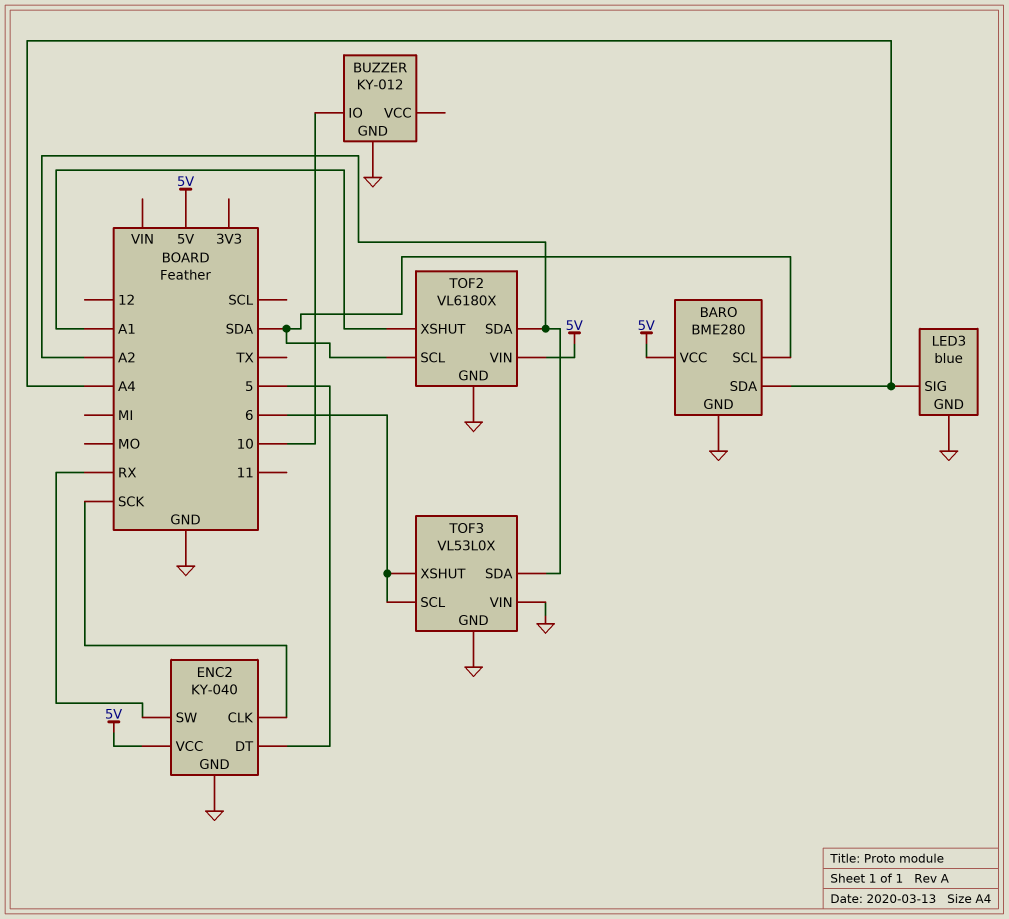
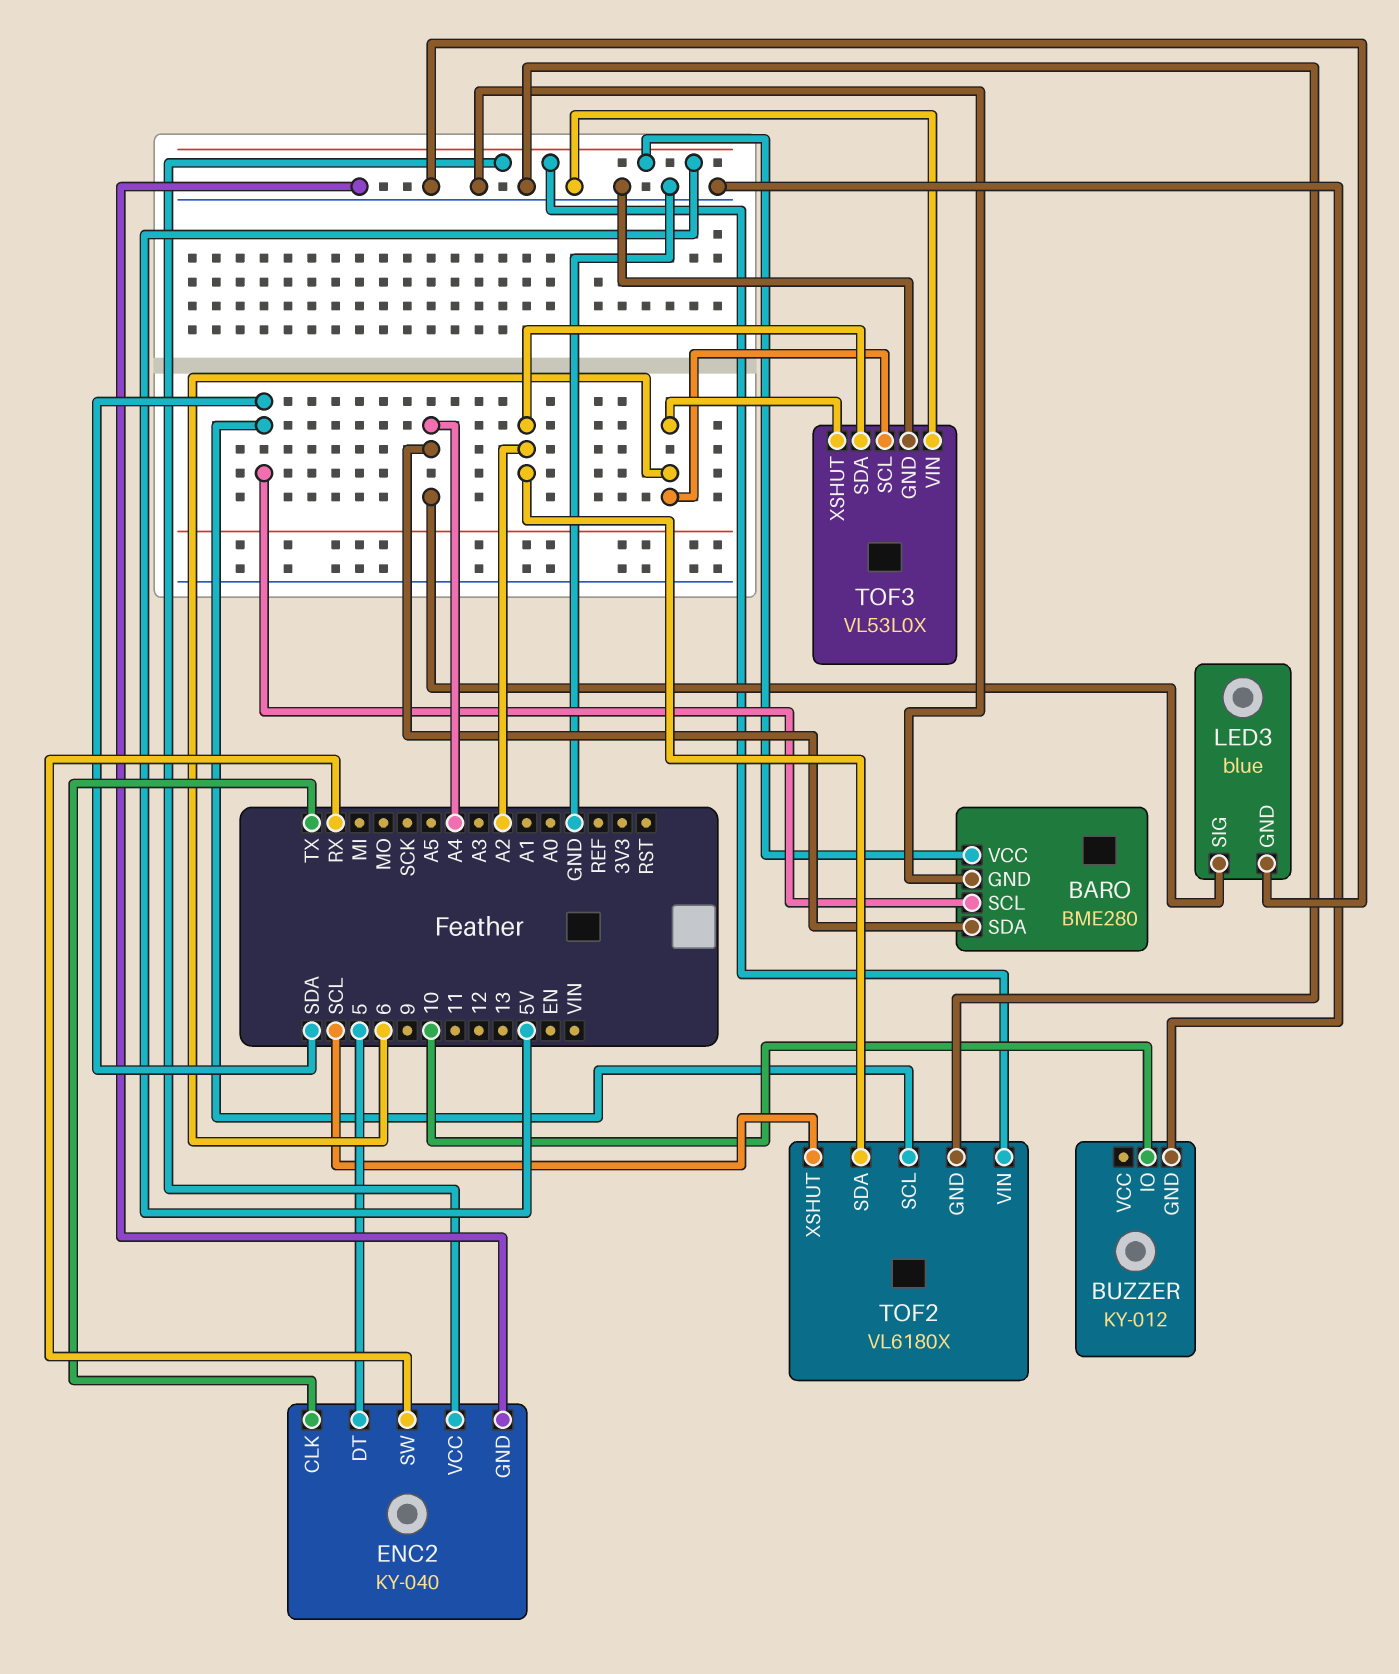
ENC2 pin CLK: SCK -> TX
TOF2 pin XSHUT: A1 -> SCL

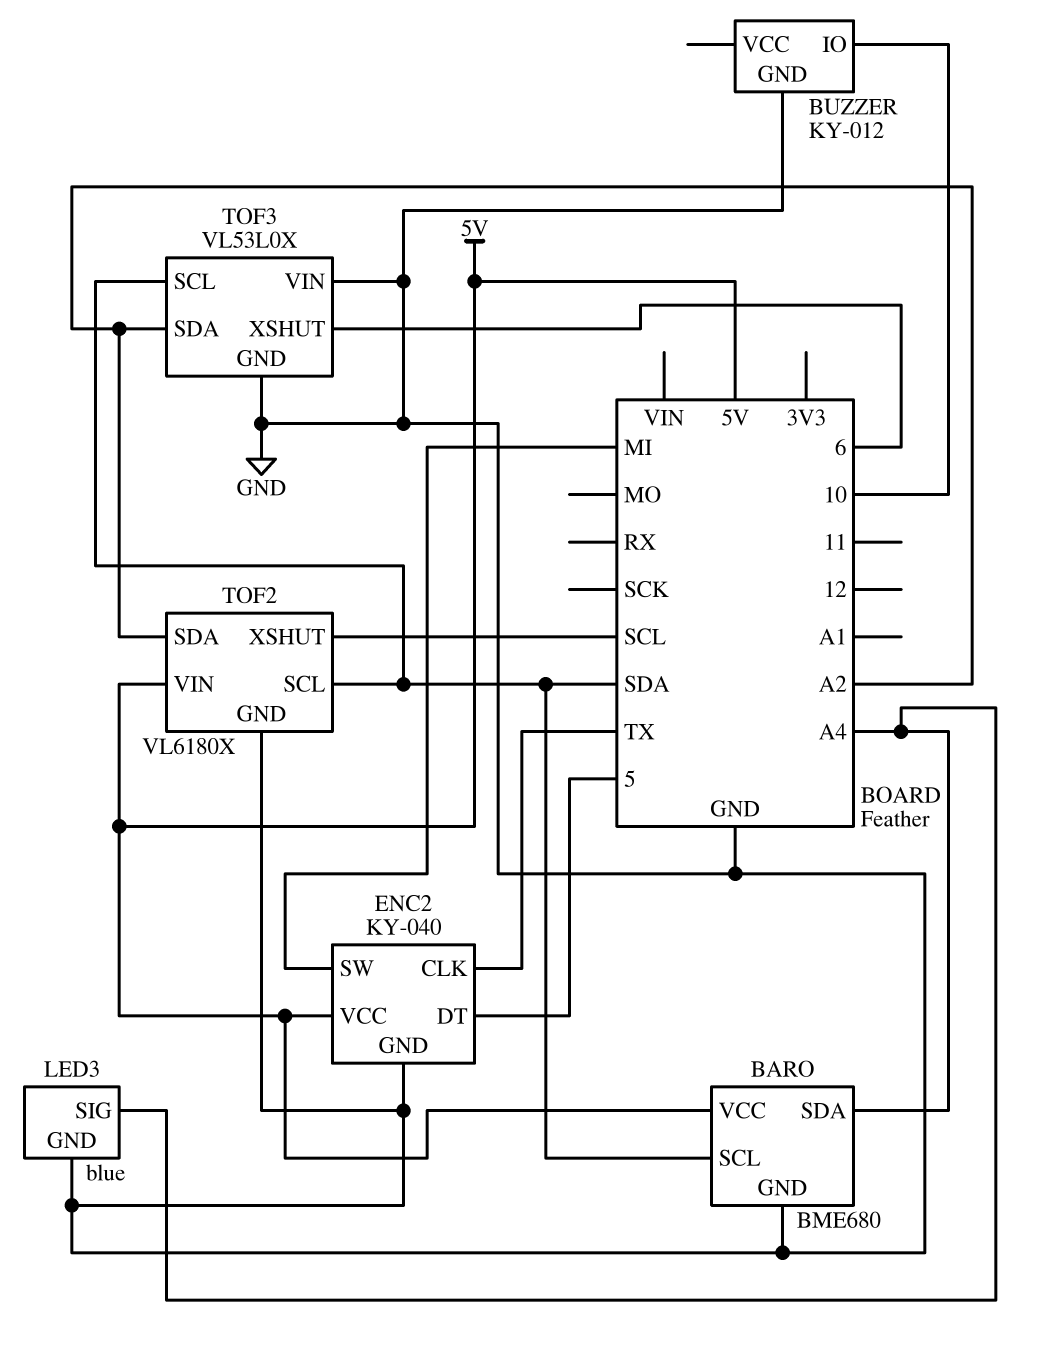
BARO: BME280 -> BME680
ENC2 pin SW: RX -> MI
TOF3 pin SCL: 6 -> SDA

